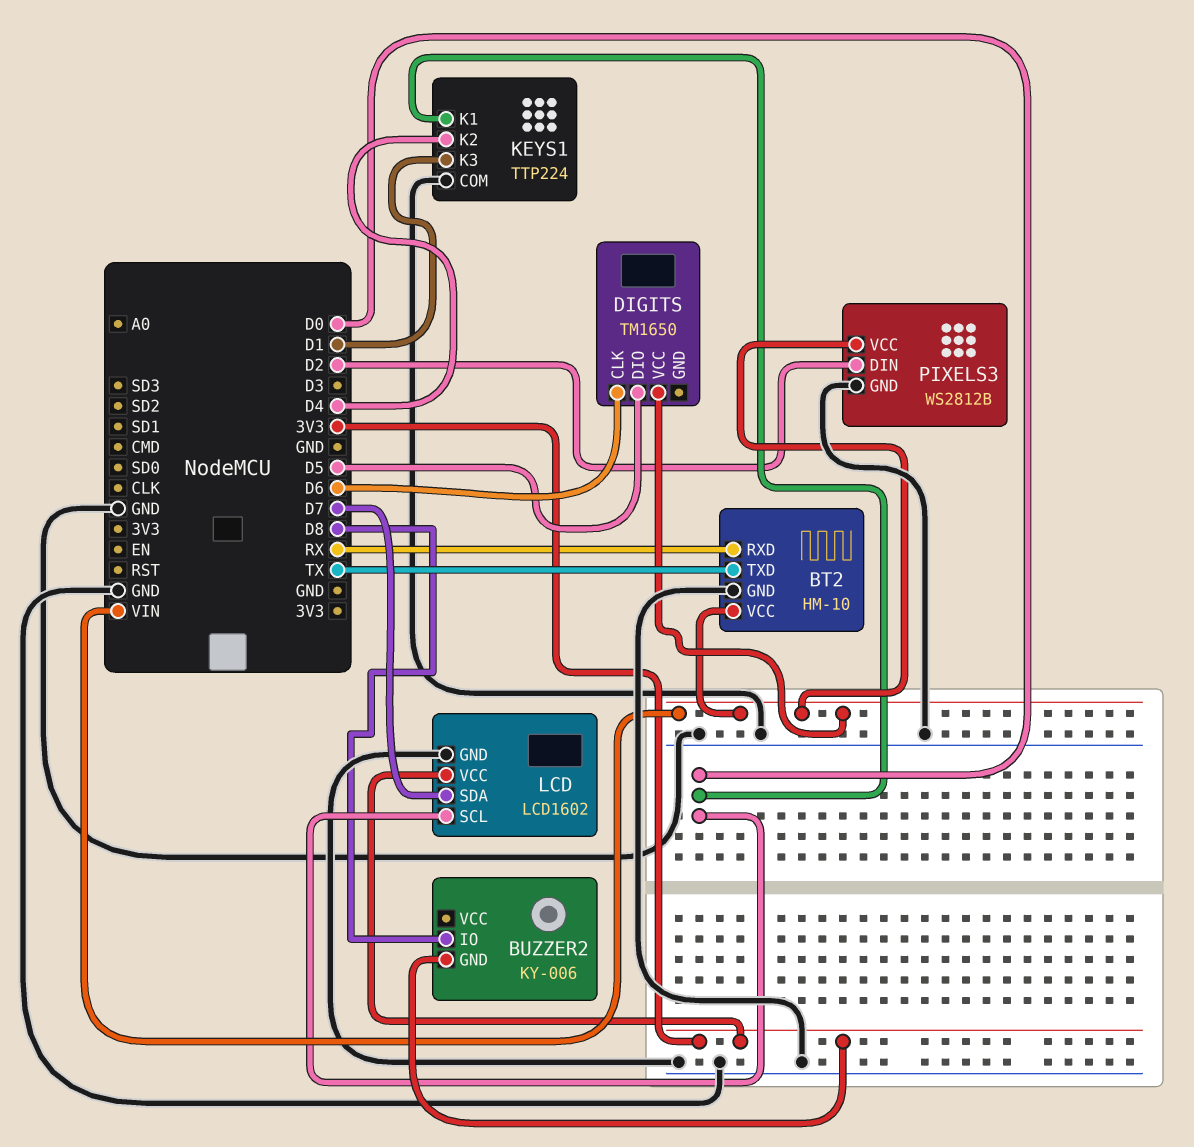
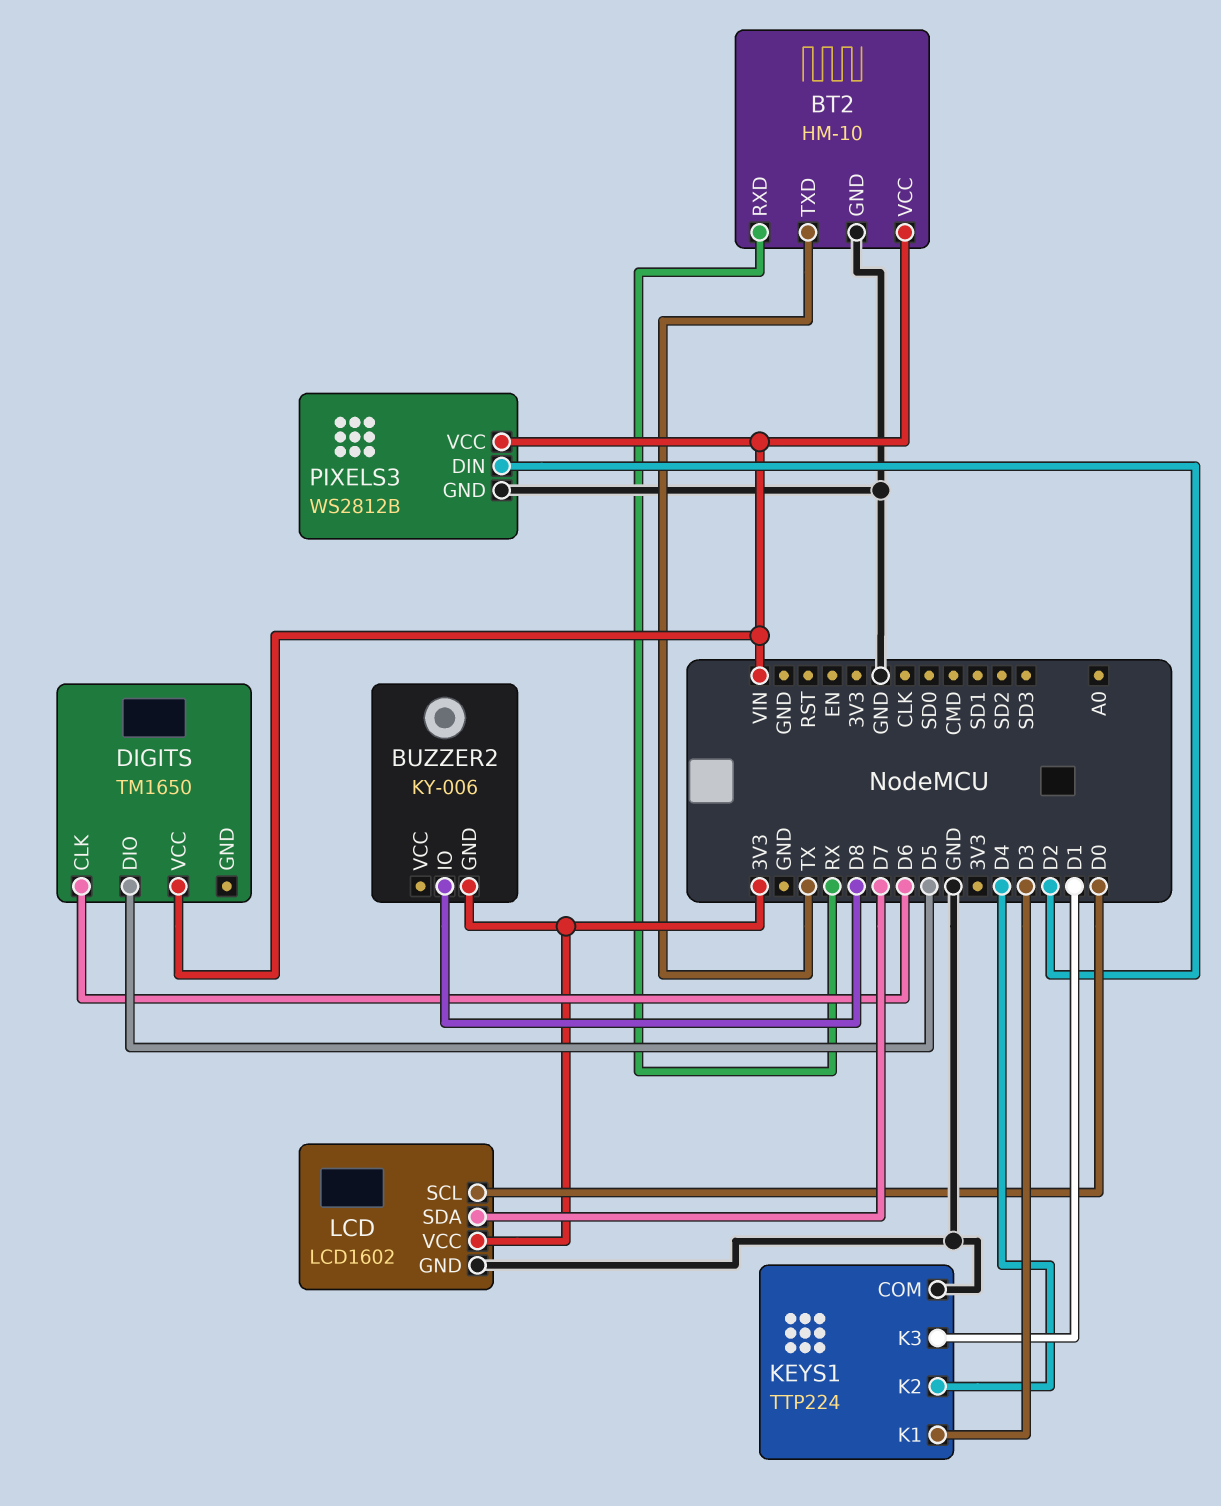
KEYS1 pin K1: D0 -> D3

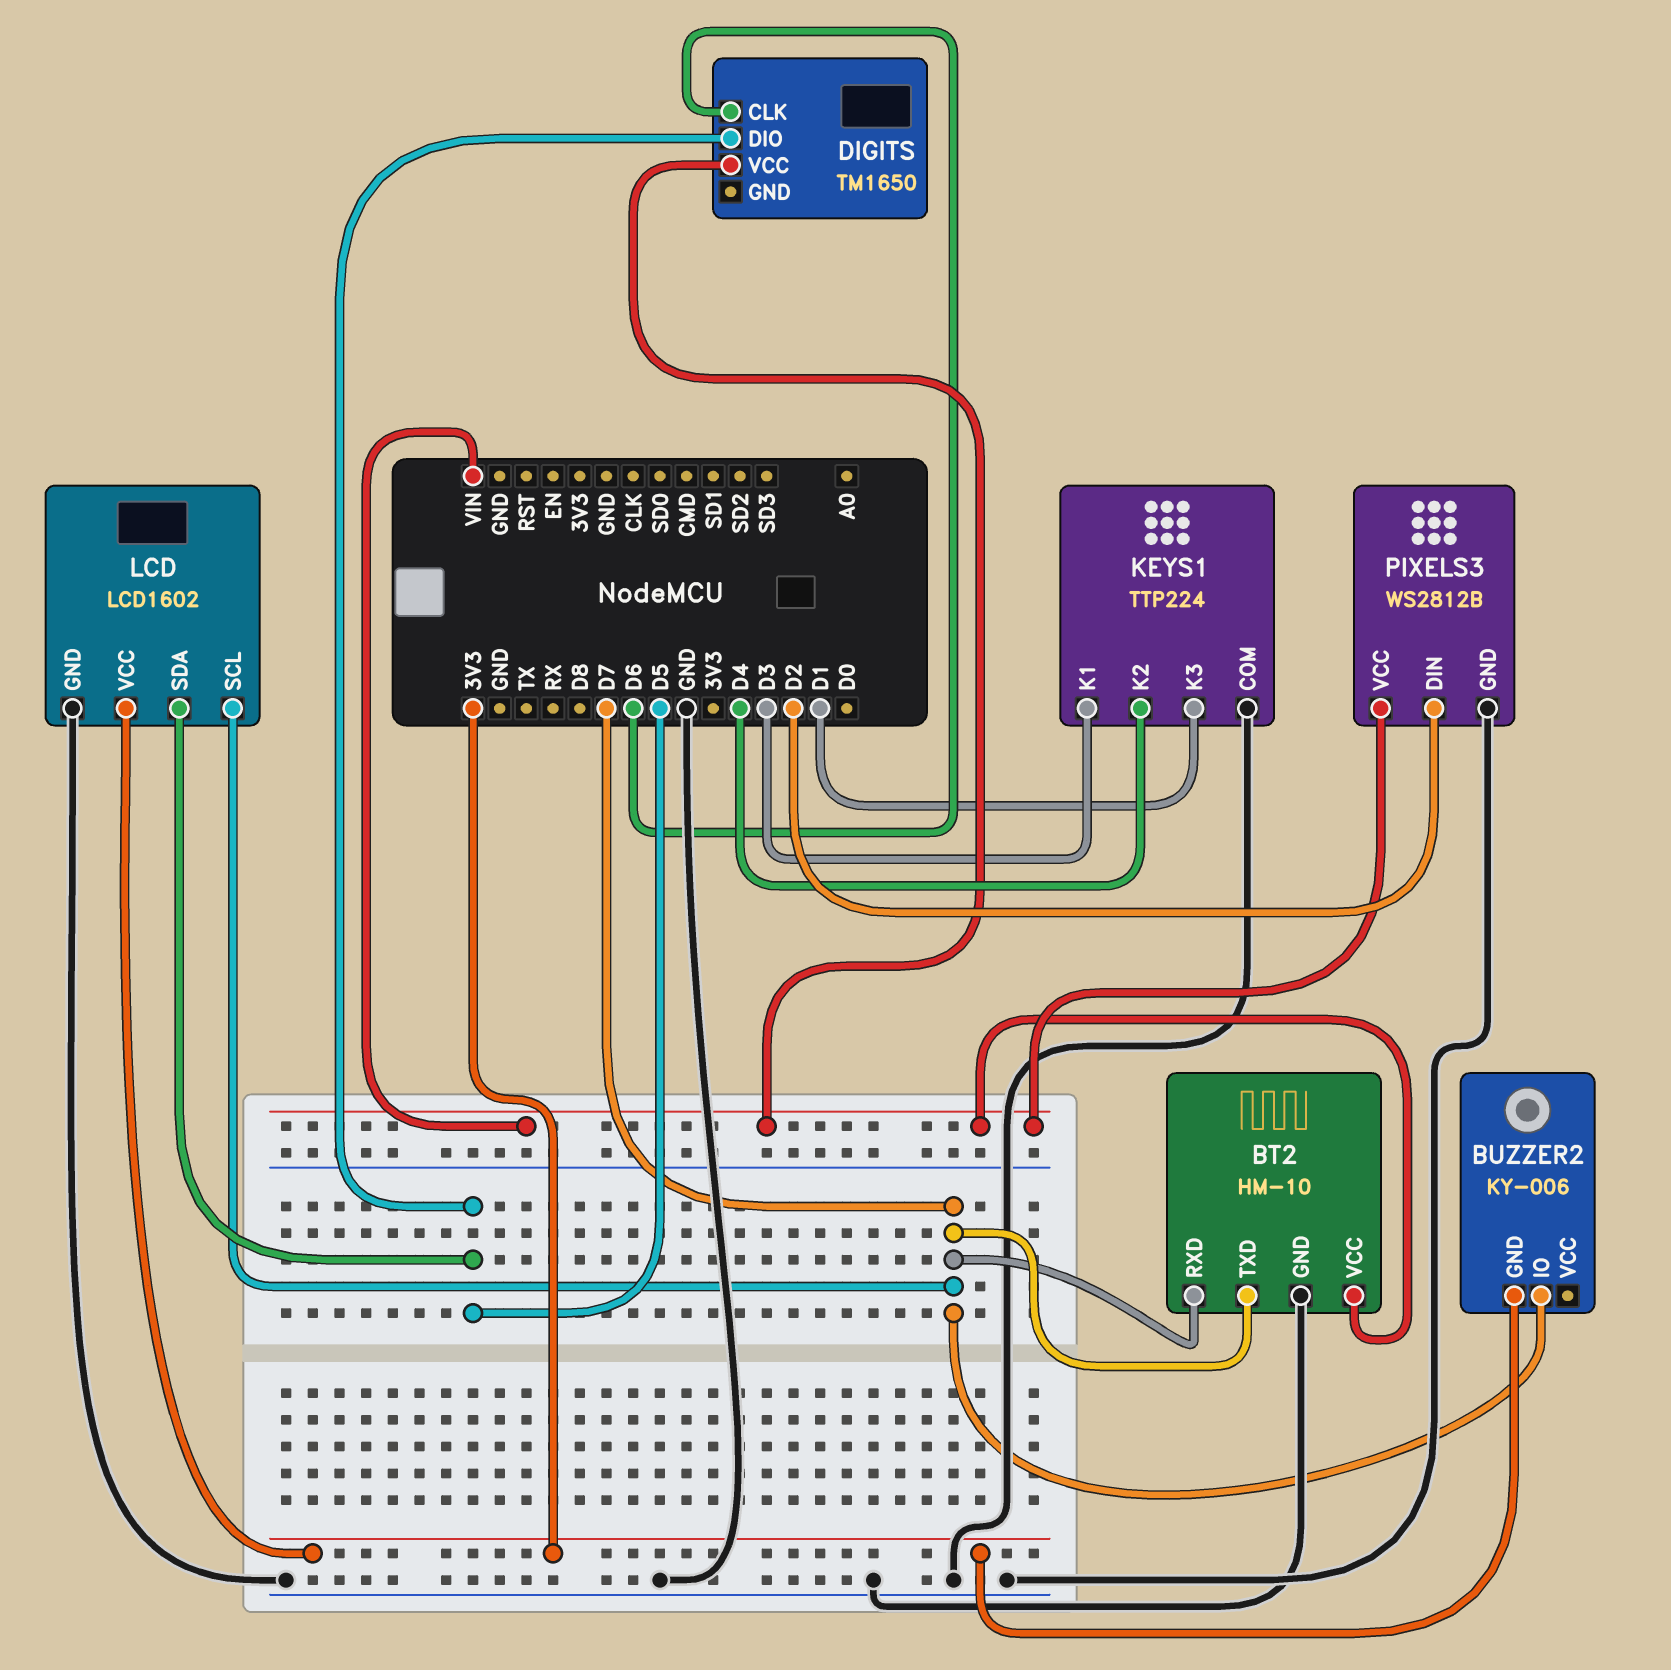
BT2 pin RXD: RX -> D7
BT2 pin TXD: TX -> D7
BUZZER2 pin IO: D8 -> D7
LCD pin SCL: D0 -> D7
LCD pin SDA: D7 -> D5

